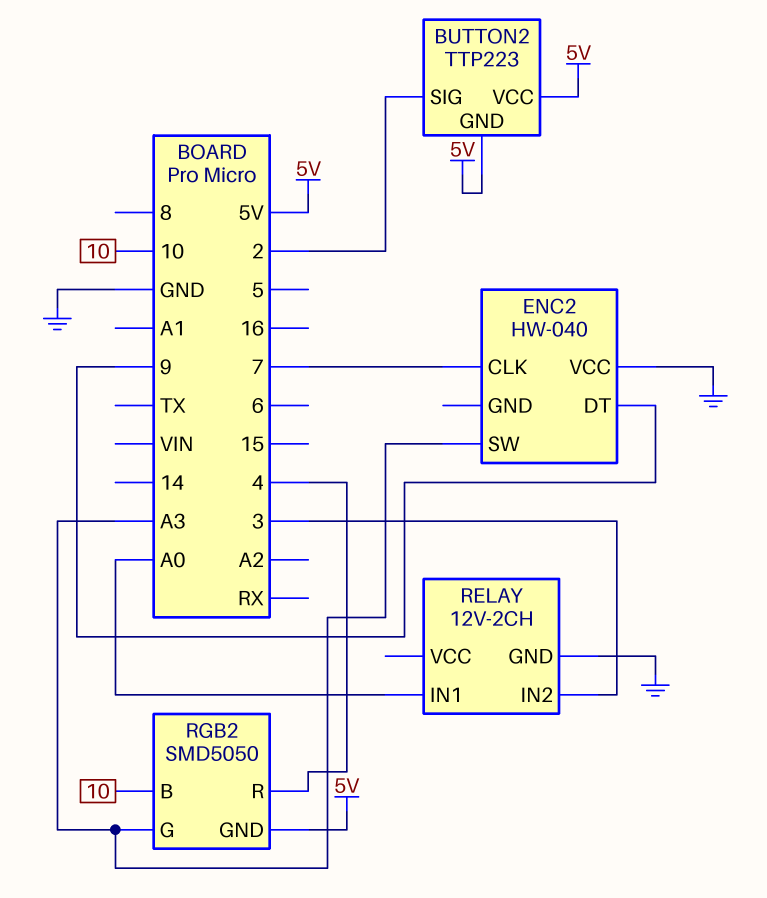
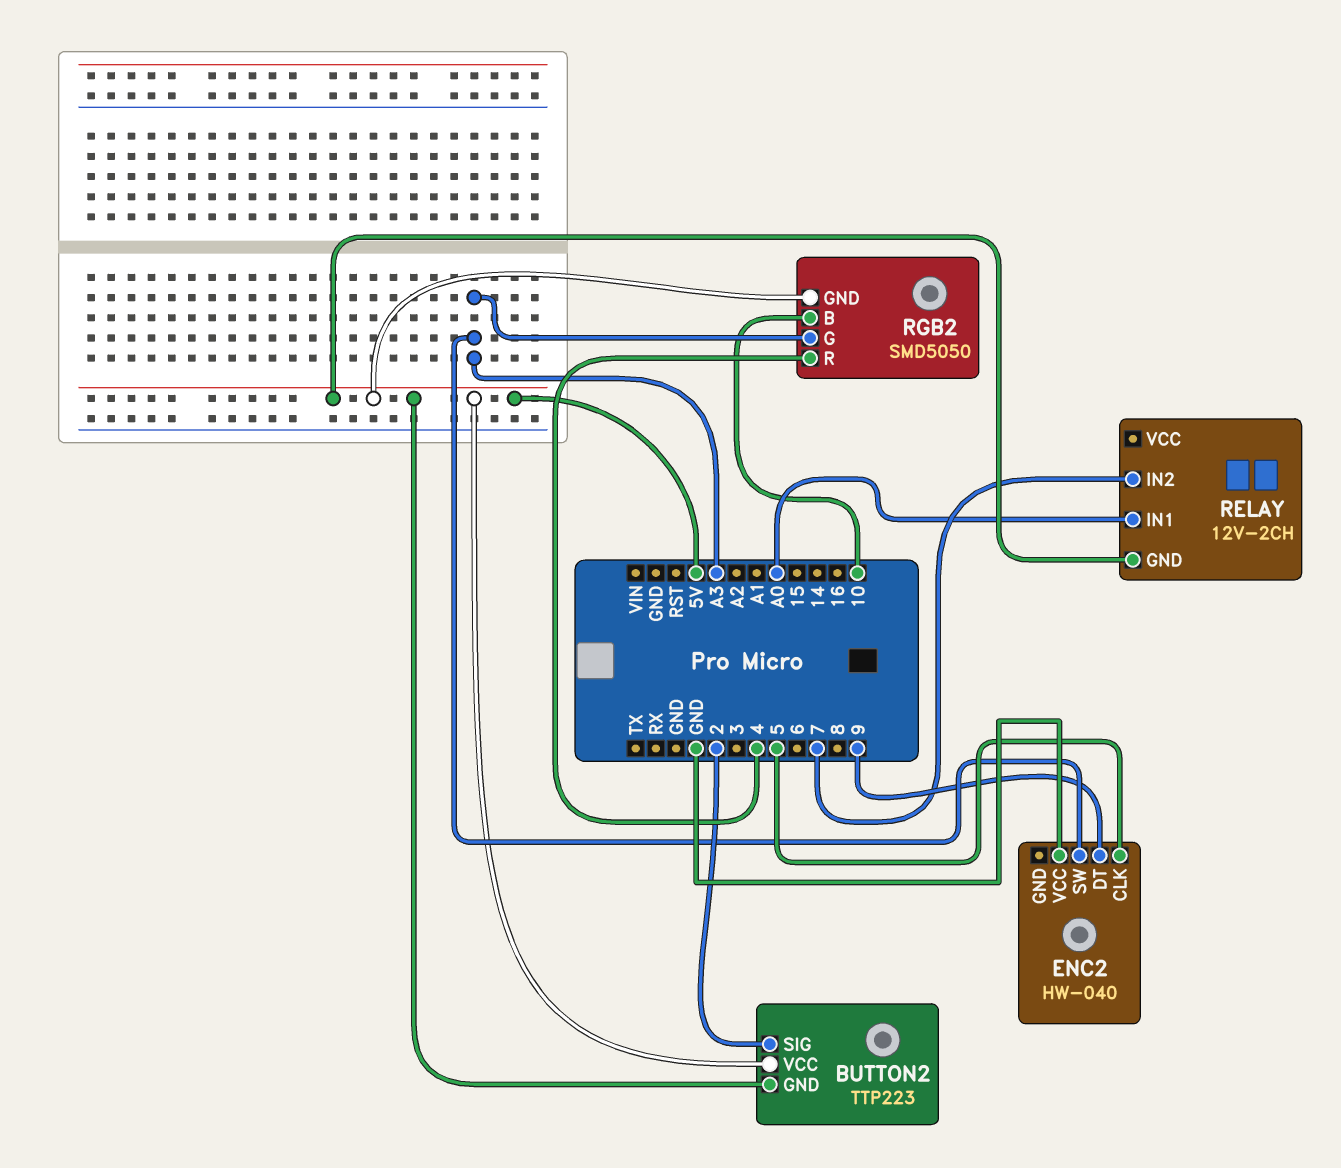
ENC2 pin CLK: 7 -> 5
RELAY pin GND: GND -> 5V
RELAY pin IN2: 3 -> 7

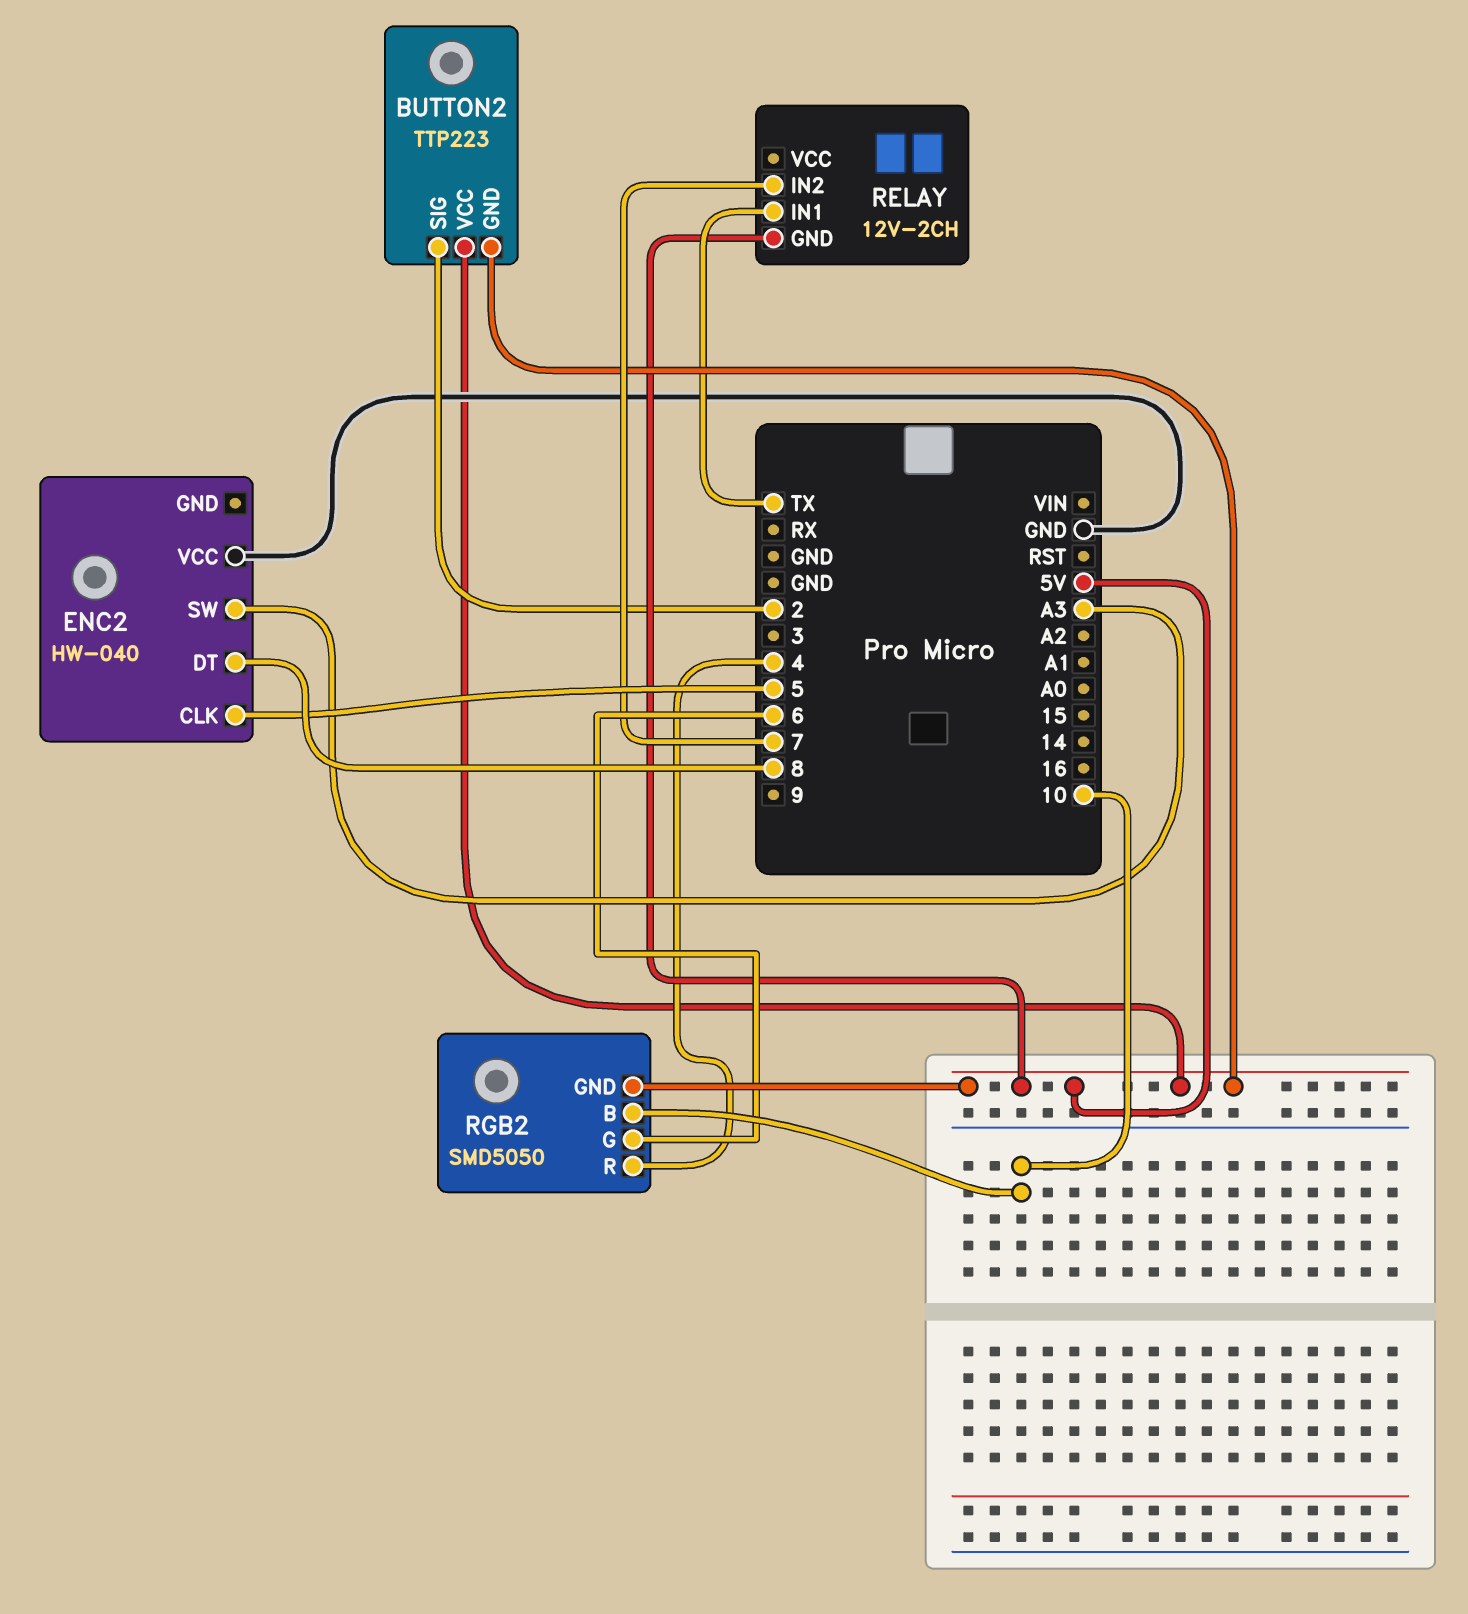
ENC2 pin DT: 9 -> 8
RELAY pin IN1: A0 -> TX
RGB2 pin G: A3 -> 6

